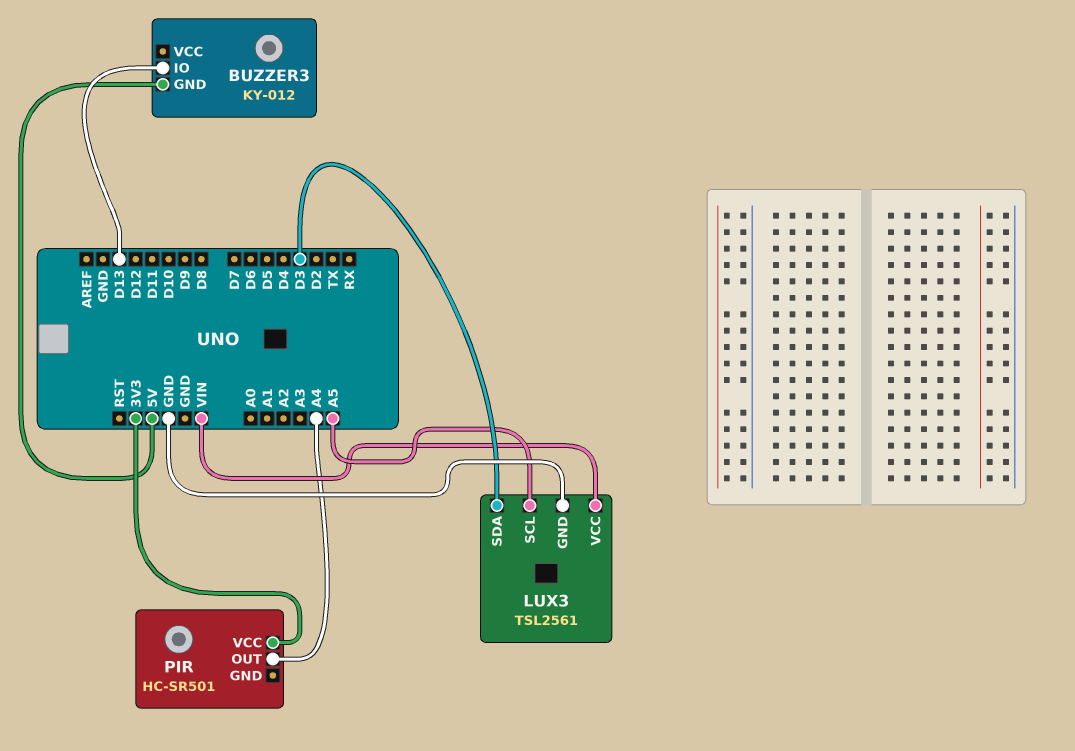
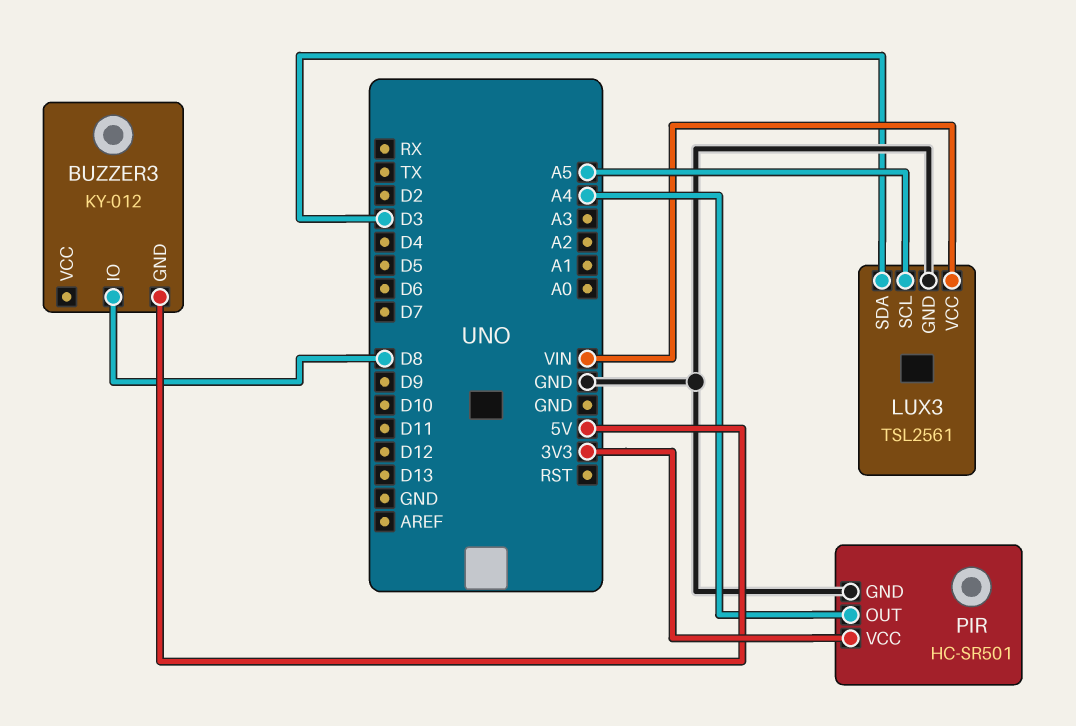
BUZZER3 pin IO: D13 -> D8
PIR pin GND: none -> GND

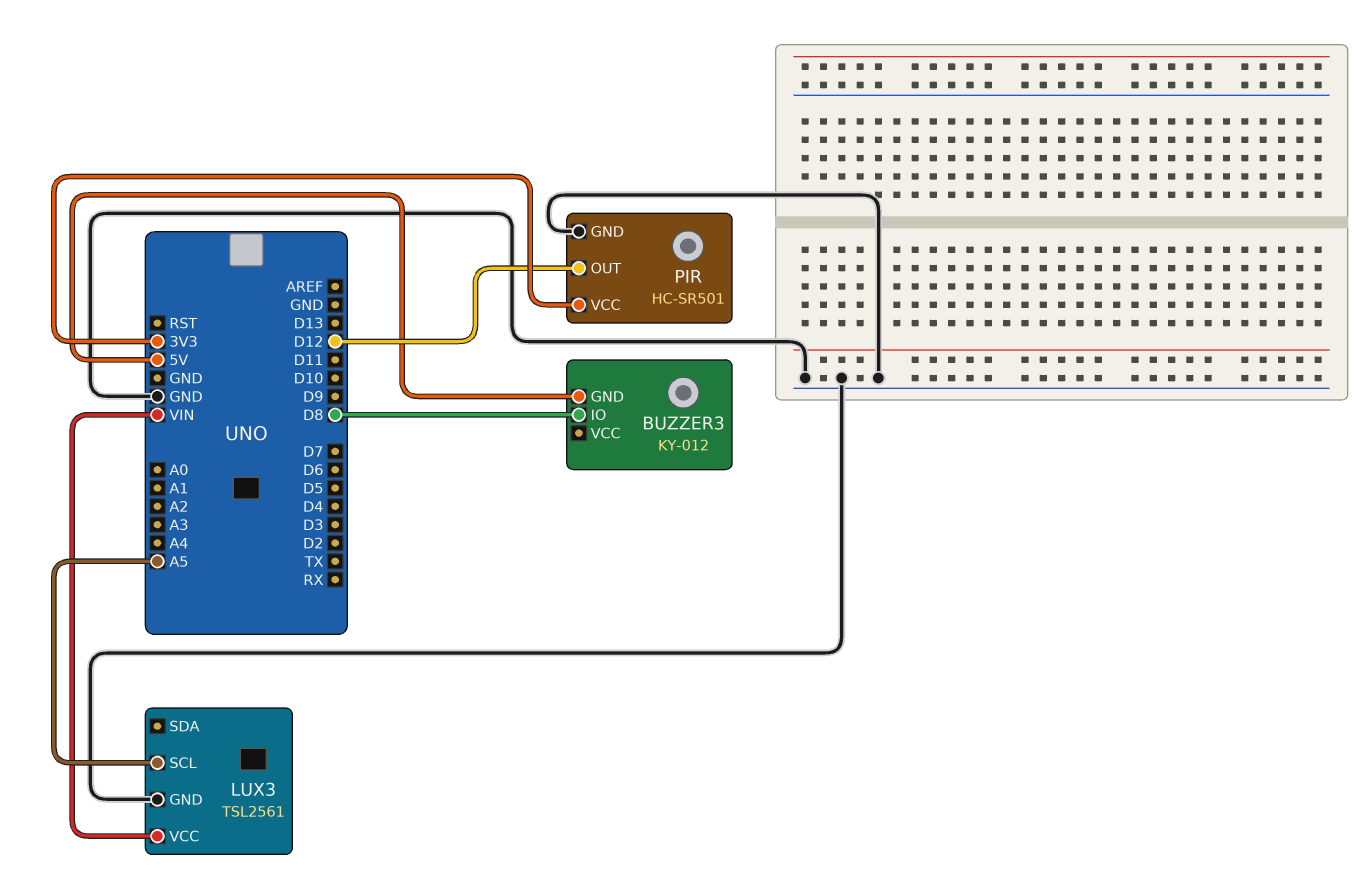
LUX3 pin SDA: D3 -> none
PIR pin OUT: A4 -> D12

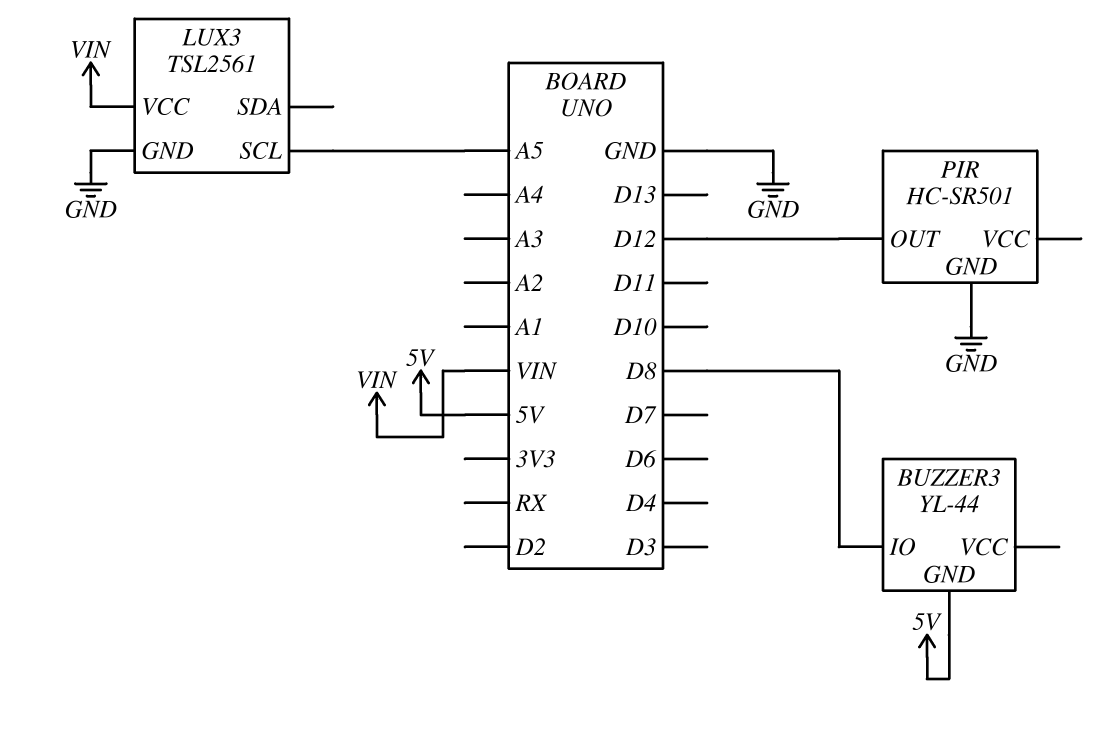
BUZZER3: KY-012 -> YL-44
PIR pin VCC: 3V3 -> none

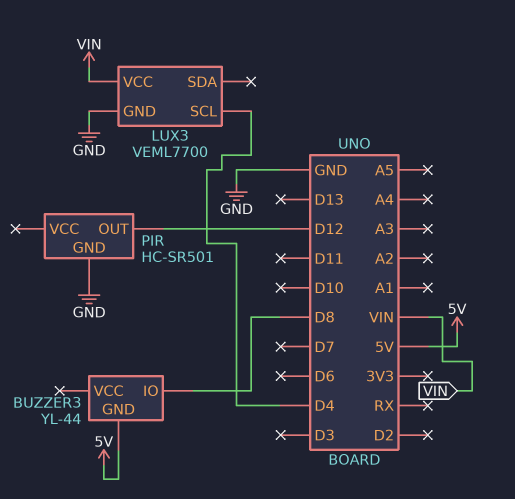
LUX3: TSL2561 -> VEML7700
LUX3 pin SCL: A5 -> D4

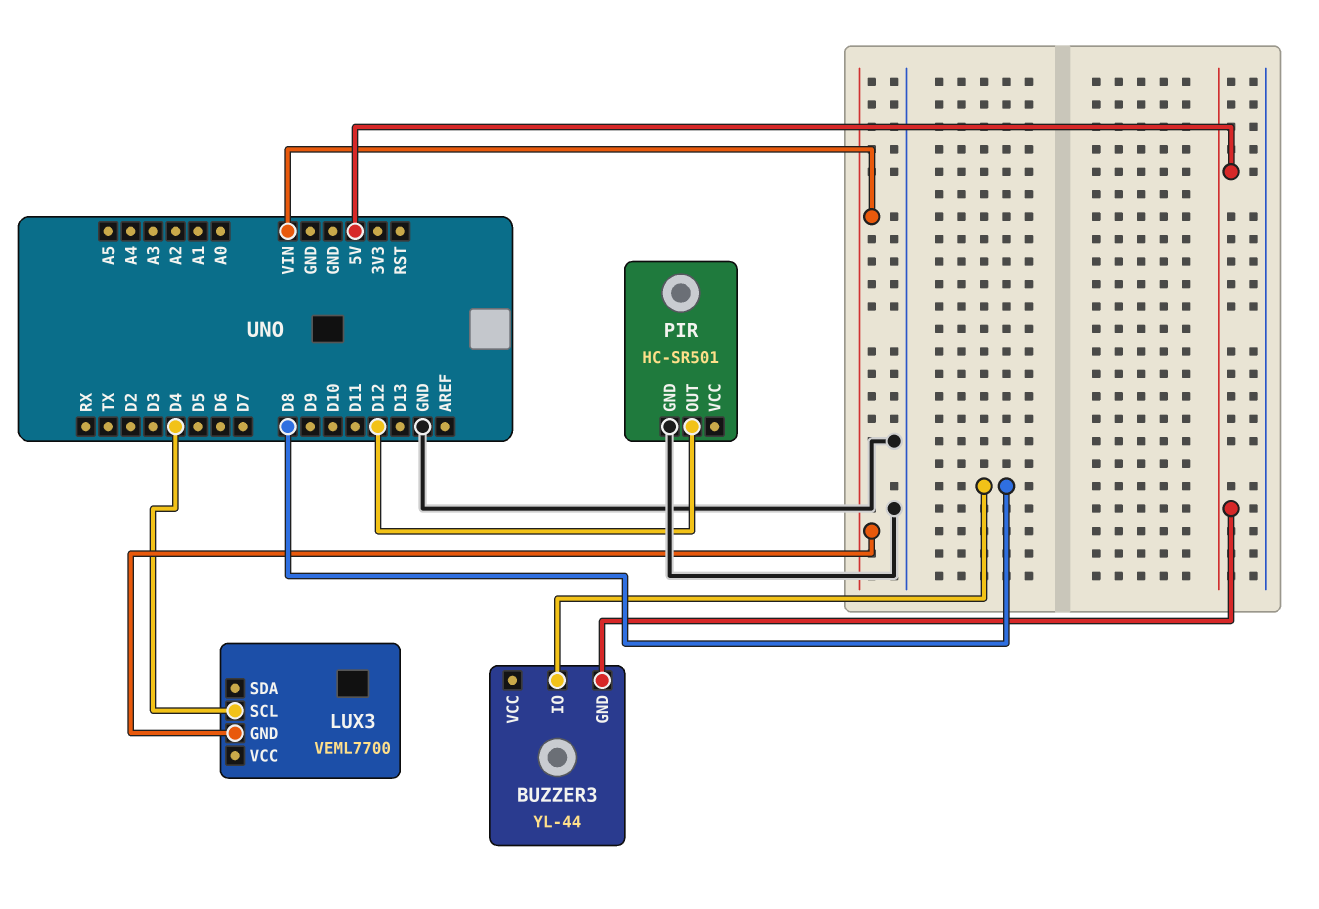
LUX3 pin GND: GND -> VIN
LUX3 pin VCC: VIN -> none

